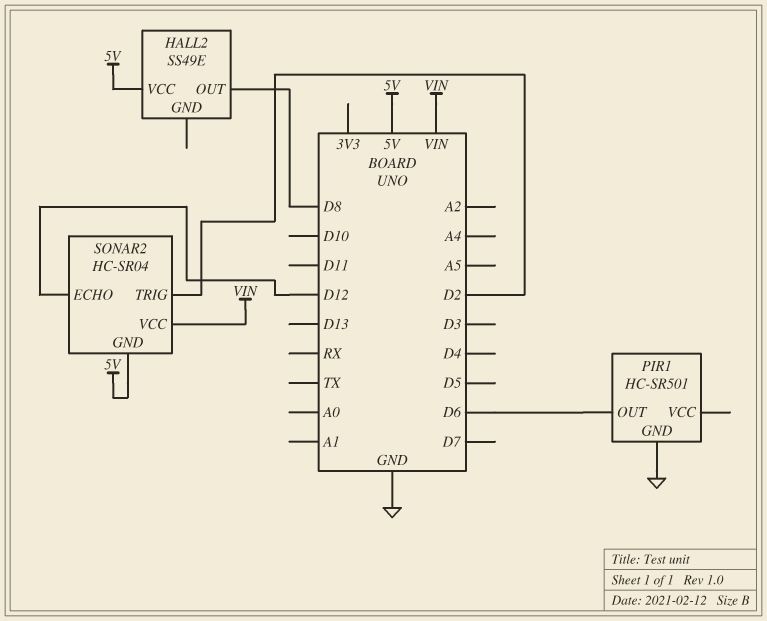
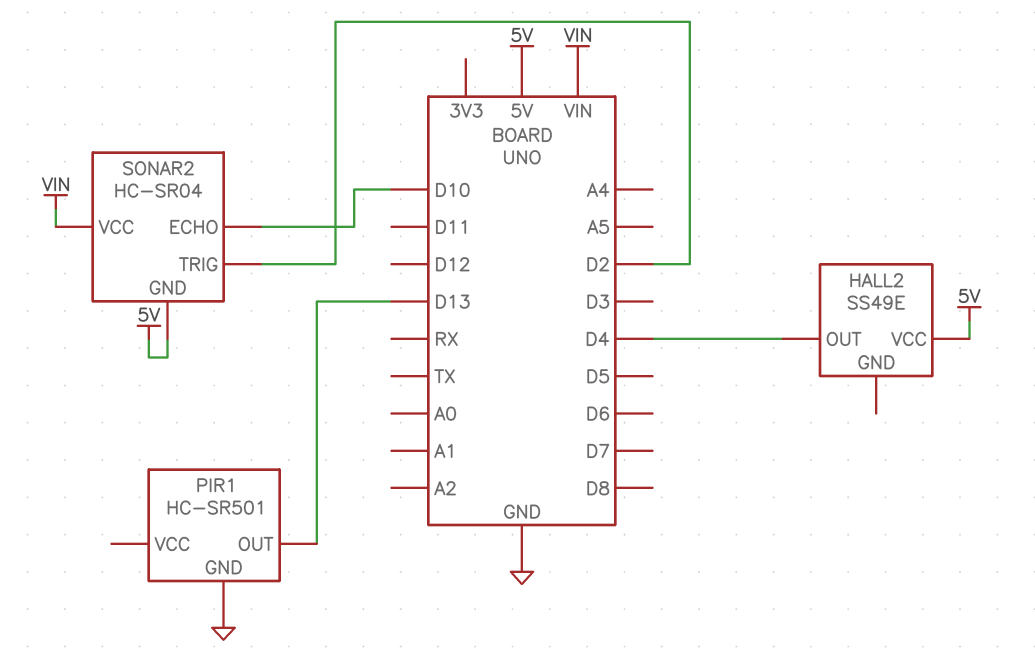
HALL2 pin OUT: D8 -> D4
PIR1 pin OUT: D6 -> D13
SONAR2 pin ECHO: D12 -> D10

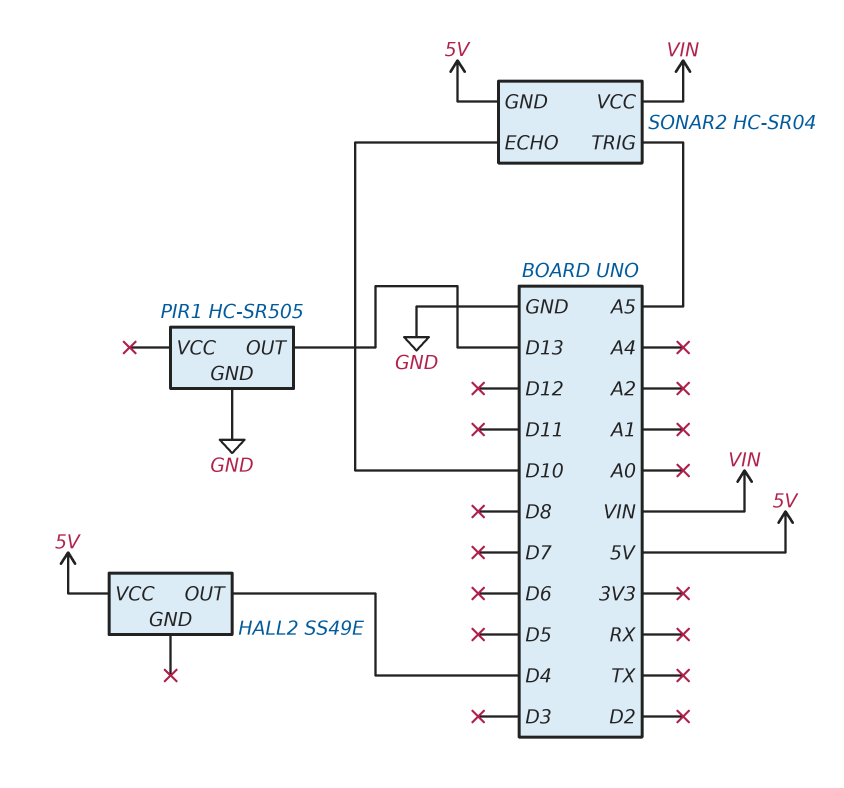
PIR1: HC-SR501 -> HC-SR505
SONAR2 pin TRIG: D2 -> A5

